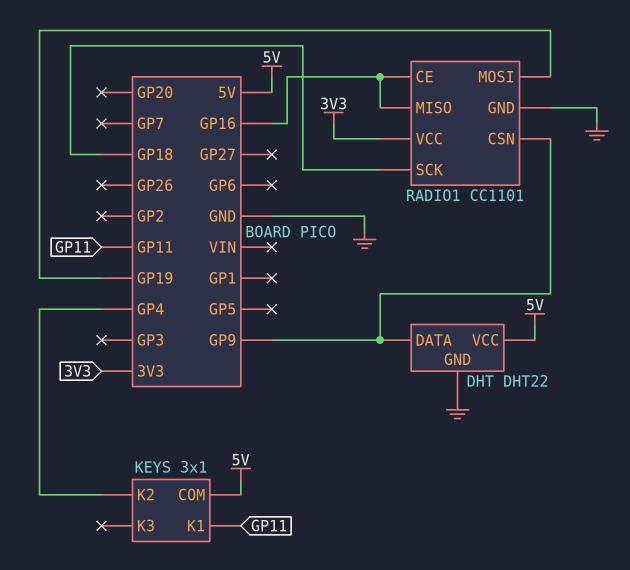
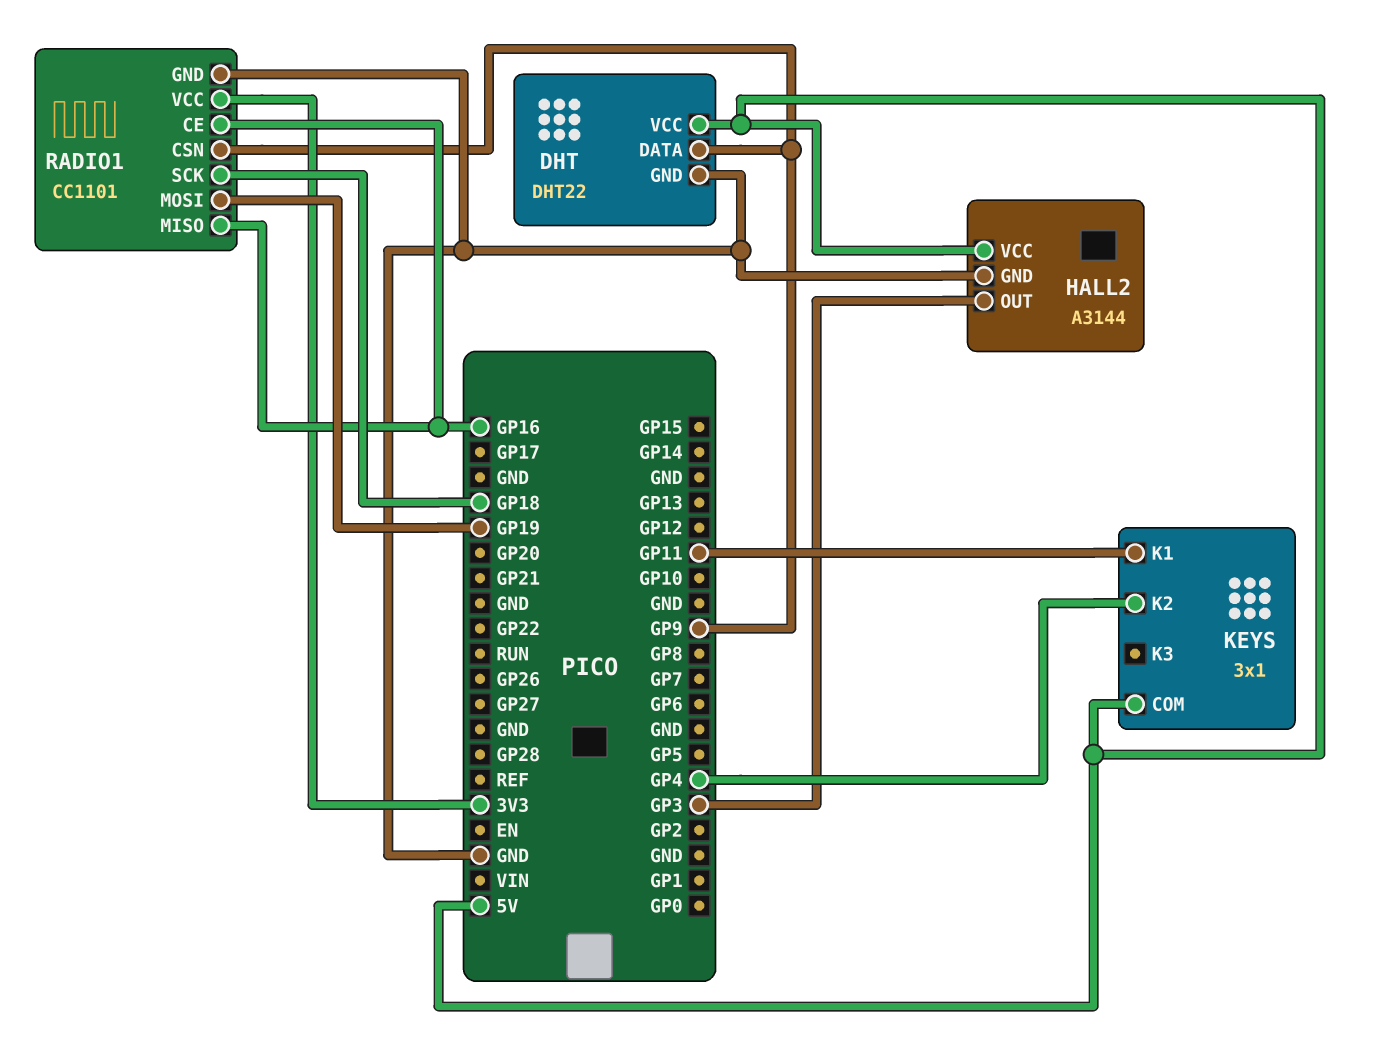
HALL2: none -> A3144
HALL2 pin GND: none -> GND
HALL2 pin OUT: none -> GP3
HALL2 pin VCC: none -> 5V

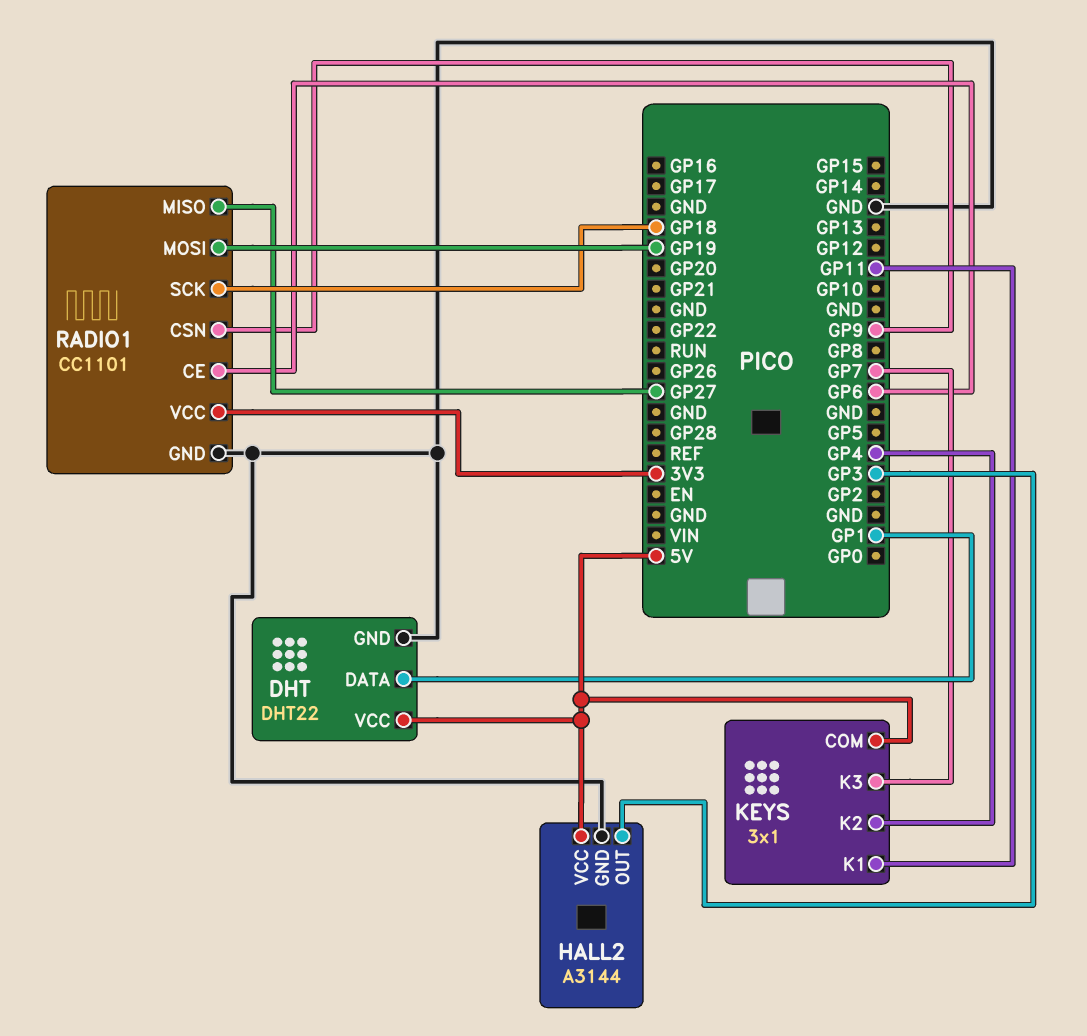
DHT pin DATA: GP9 -> GP1
KEYS pin K3: none -> GP7
RADIO1 pin CE: GP16 -> GP6
RADIO1 pin MISO: GP16 -> GP27

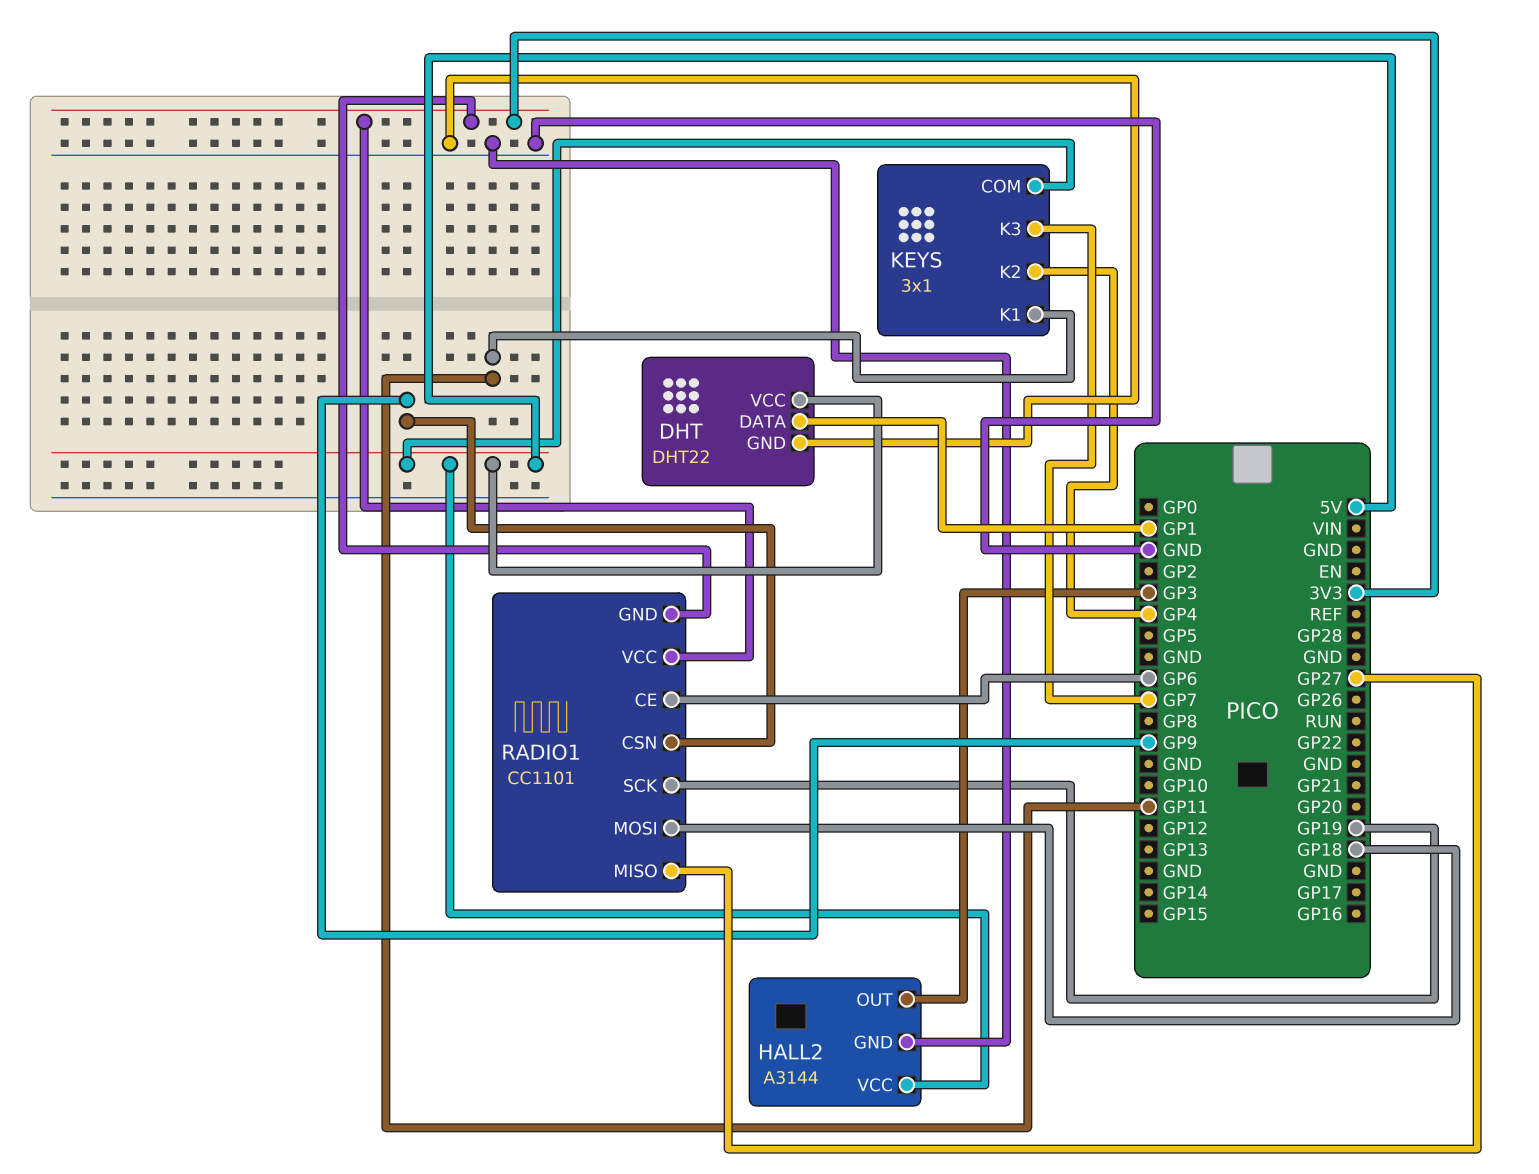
RADIO1 pin GND: GND -> 3V3
RADIO1 pin MOSI: GP19 -> GP18
RADIO1 pin SCK: GP18 -> GP19

